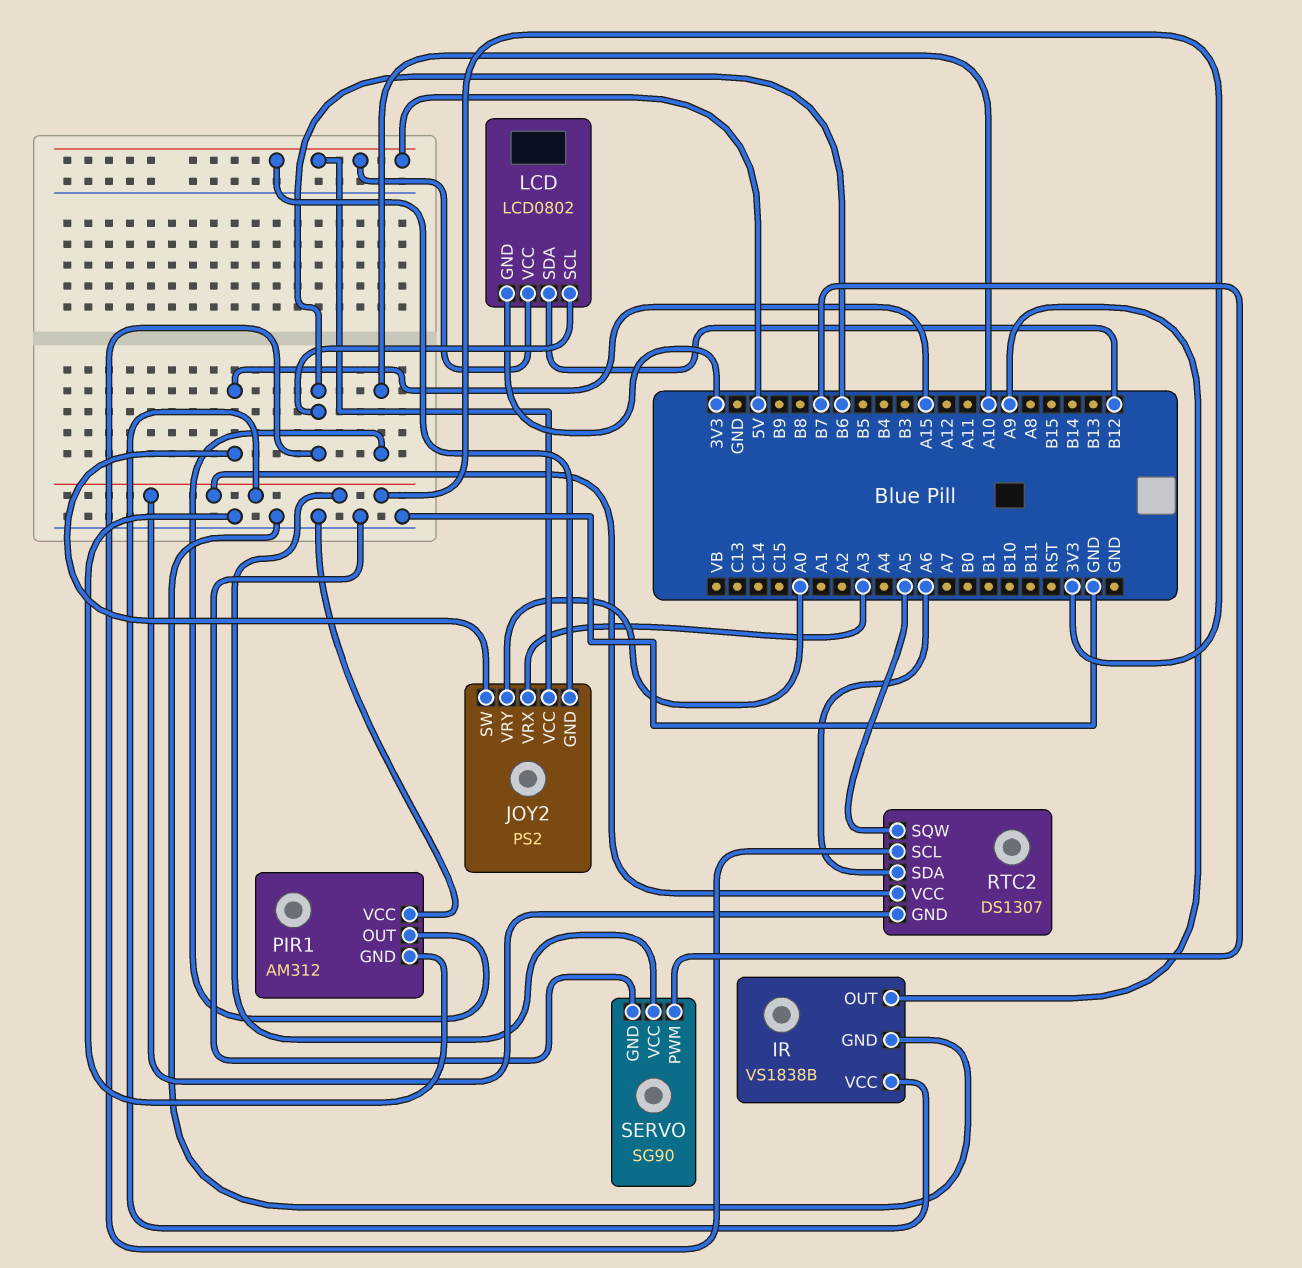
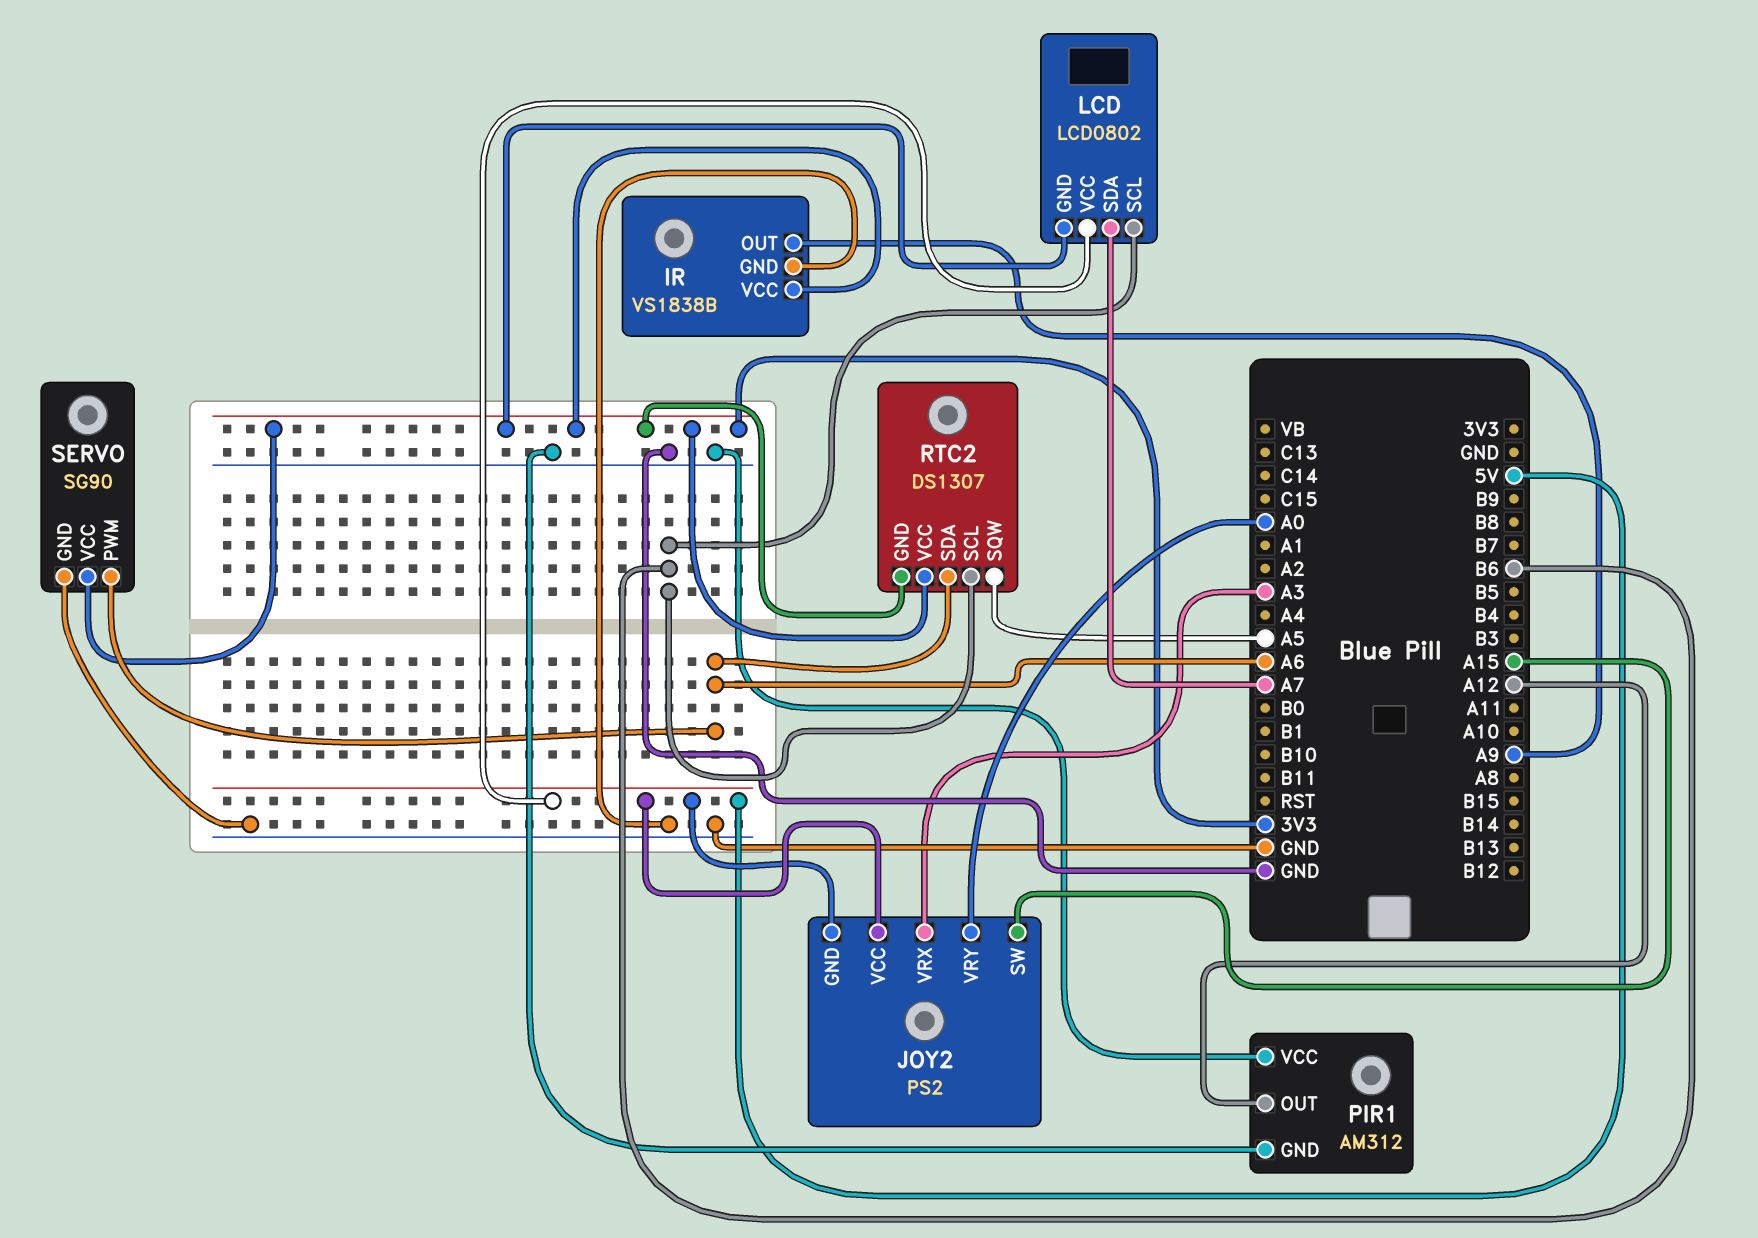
LCD pin SDA: B12 -> A7
PIR1 pin OUT: A10 -> A12
SERVO pin PWM: B7 -> A6

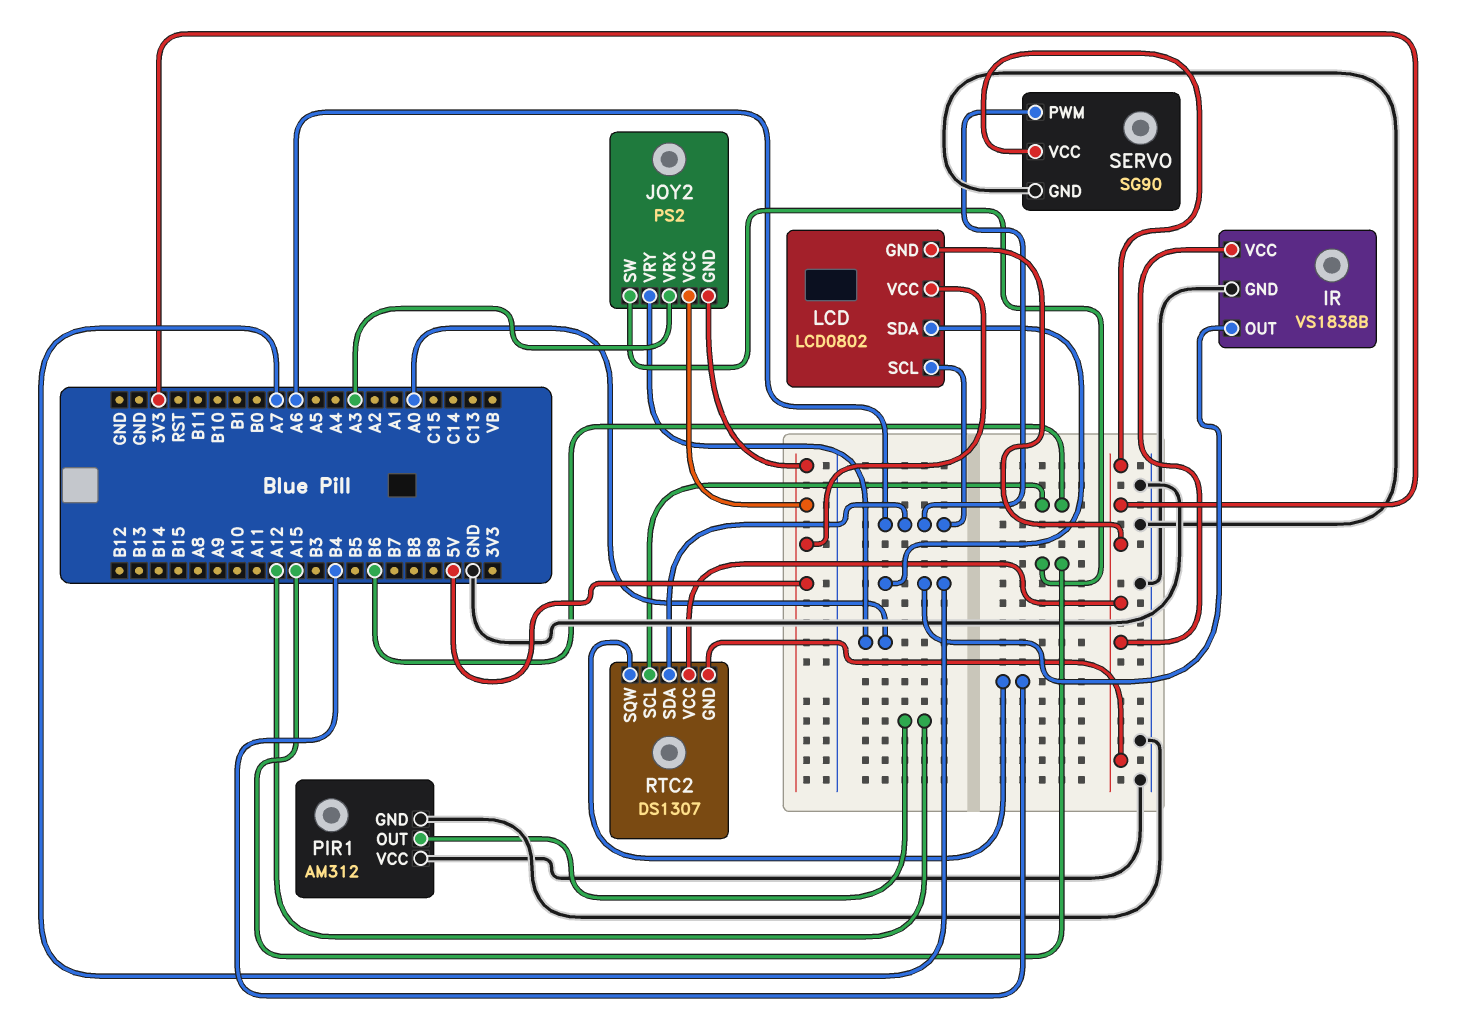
IR pin OUT: A9 -> A7
LCD pin SCL: B6 -> A6
RTC2 pin SQW: A5 -> B4

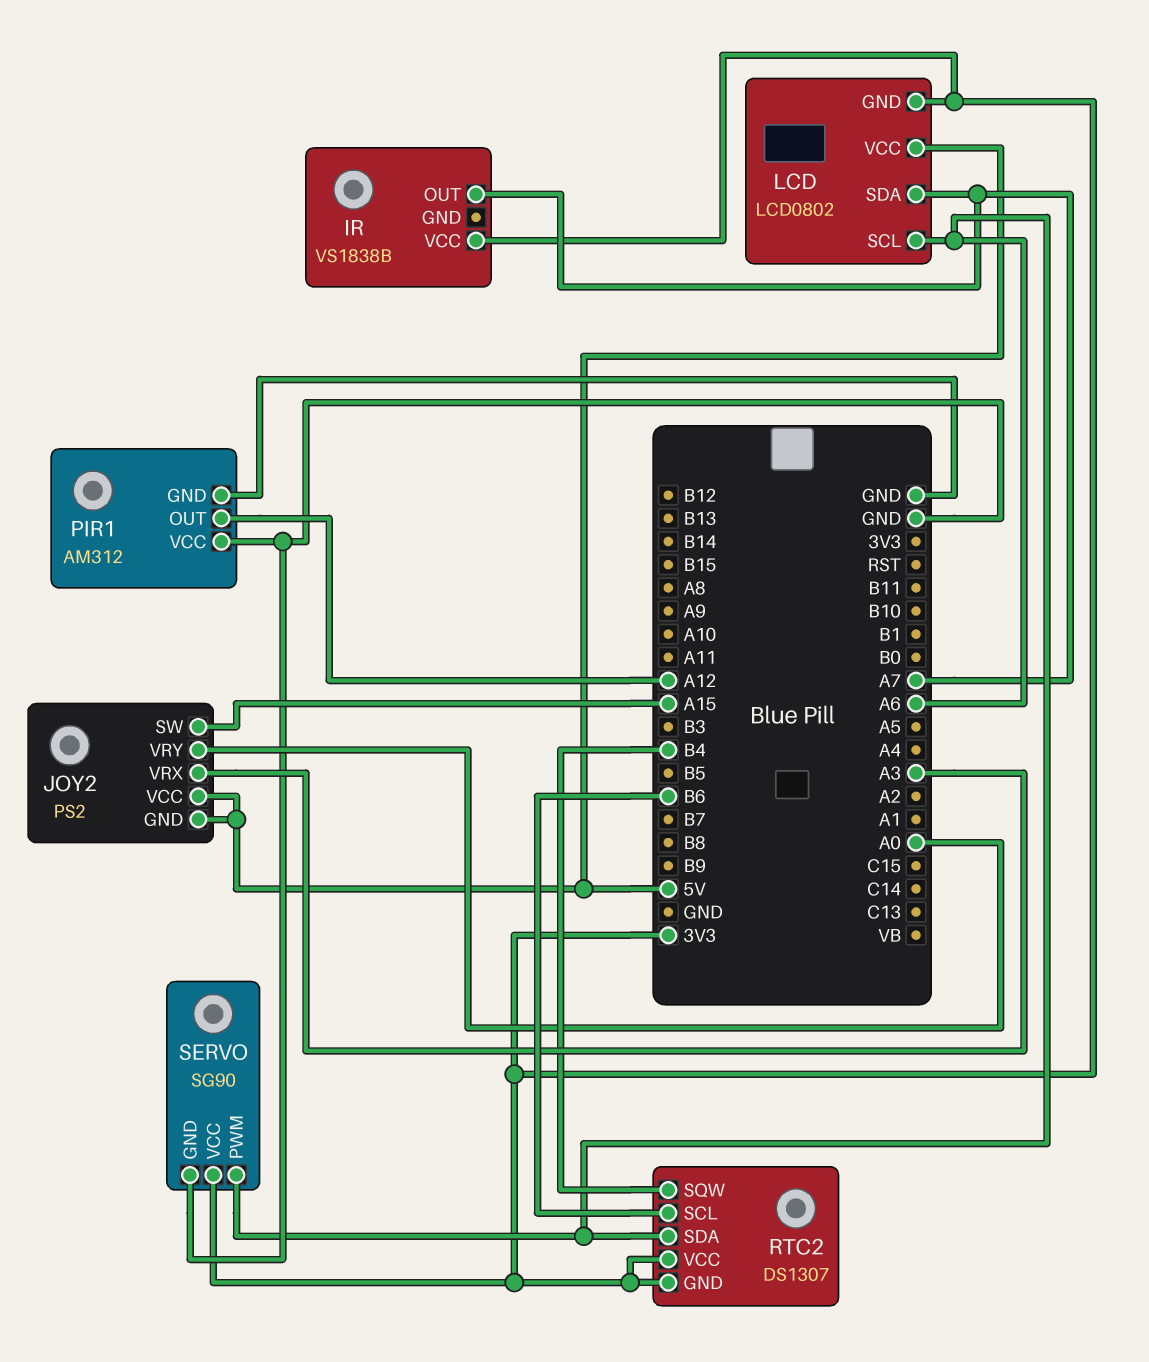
IR pin GND: GND -> none

